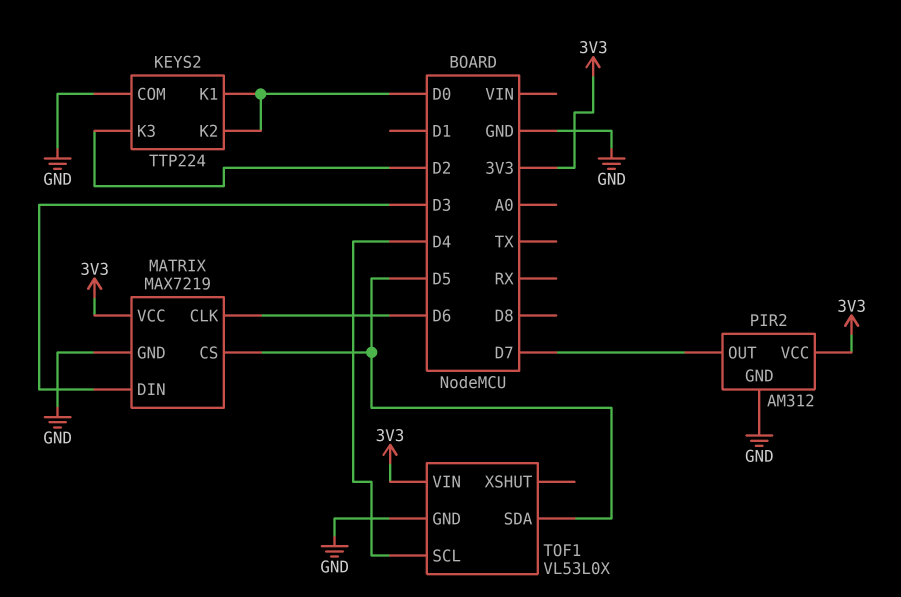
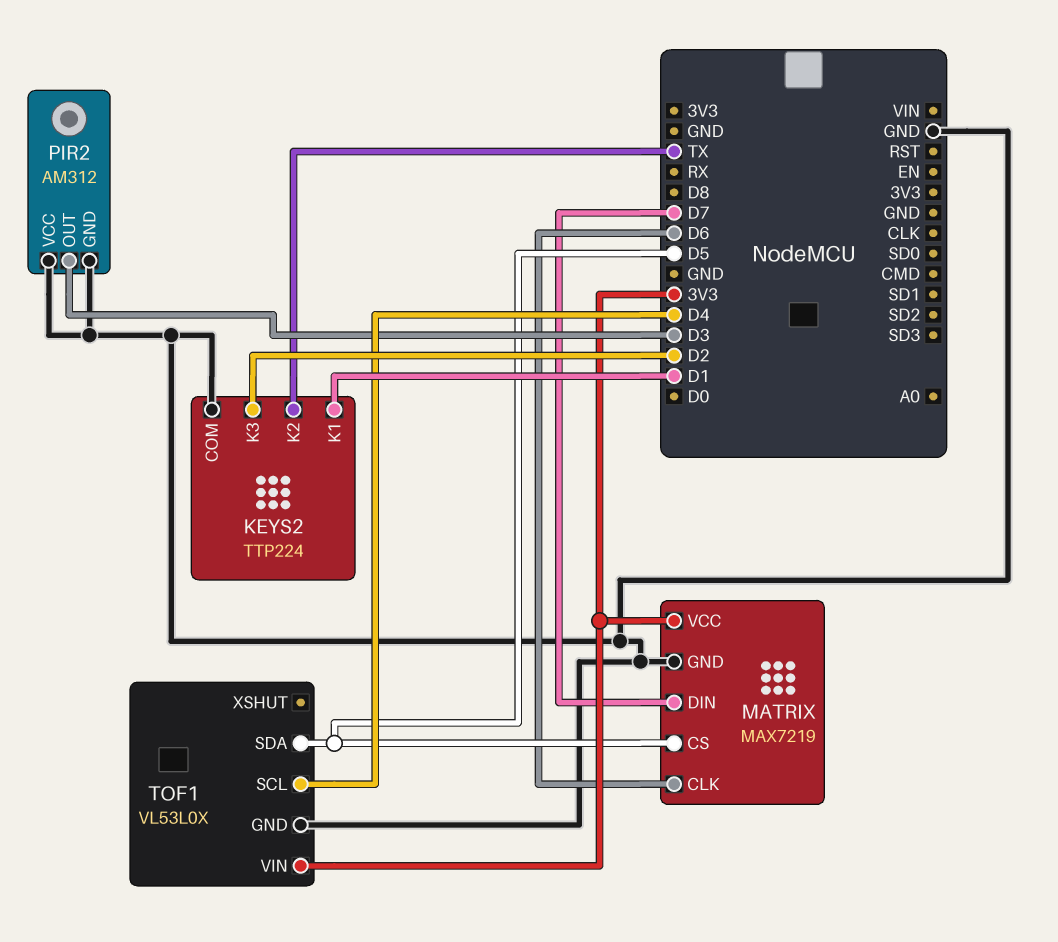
KEYS2 pin K1: D0 -> D1
KEYS2 pin K2: D0 -> TX
MATRIX pin DIN: D3 -> D7
PIR2 pin OUT: D7 -> D3
PIR2 pin VCC: 3V3 -> GND

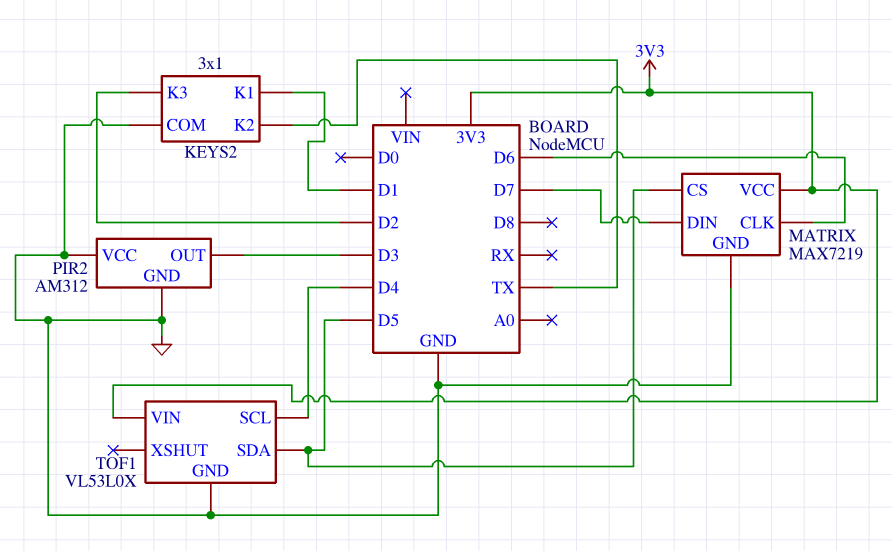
KEYS2: TTP224 -> 3x1

